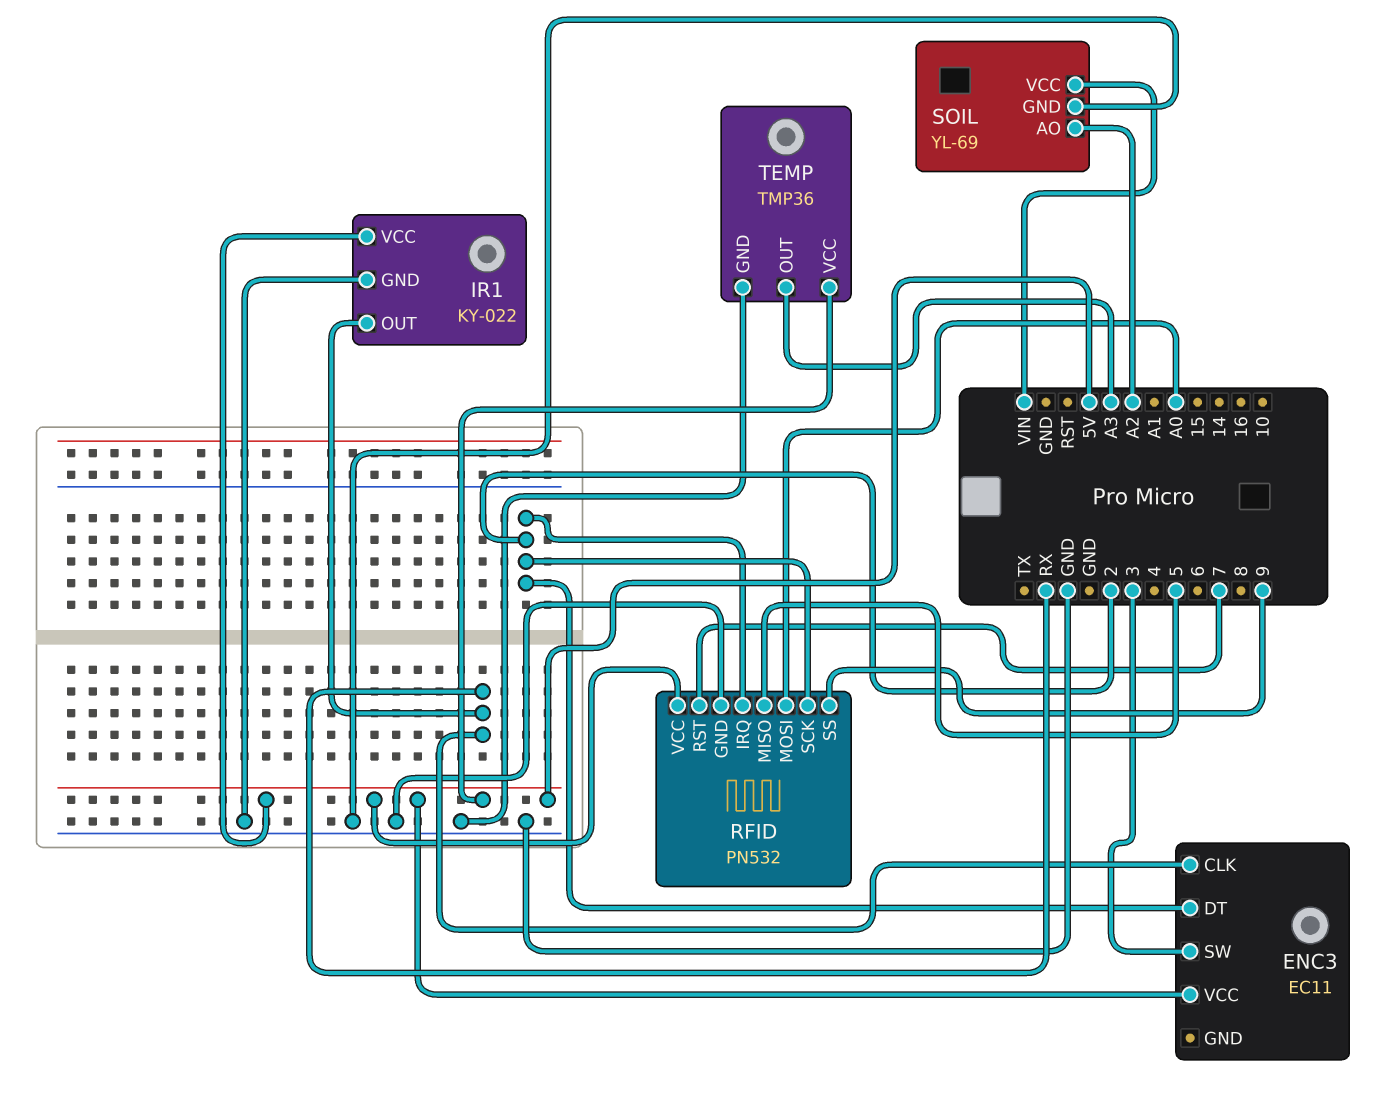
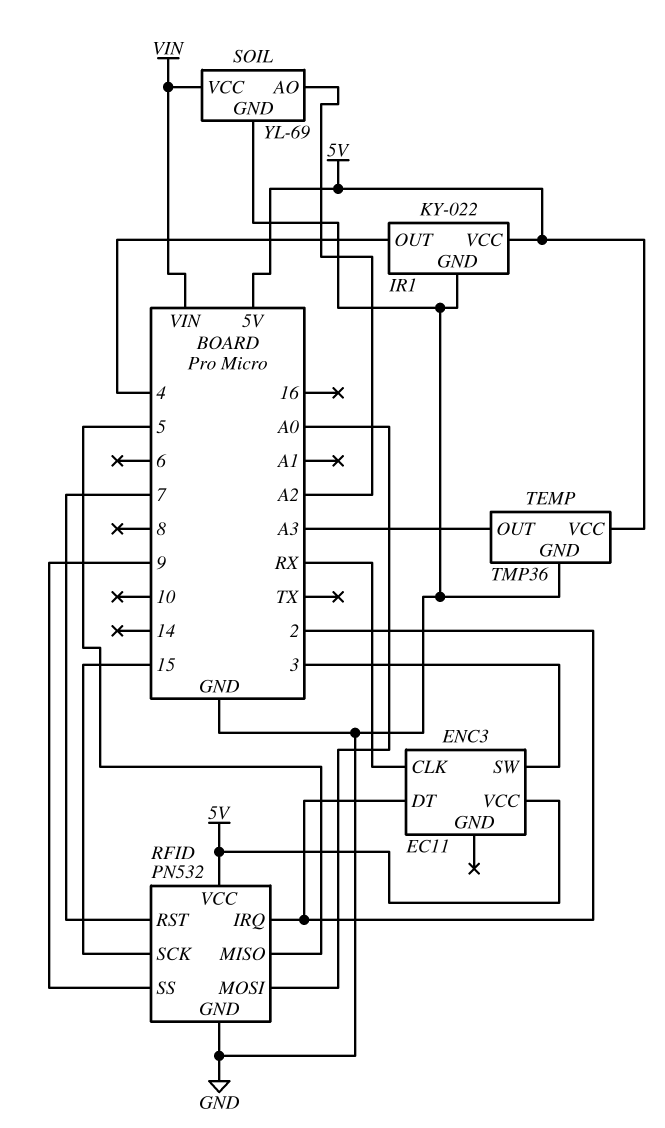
IR1 pin OUT: RX -> 4
RFID pin SCK: 2 -> 15

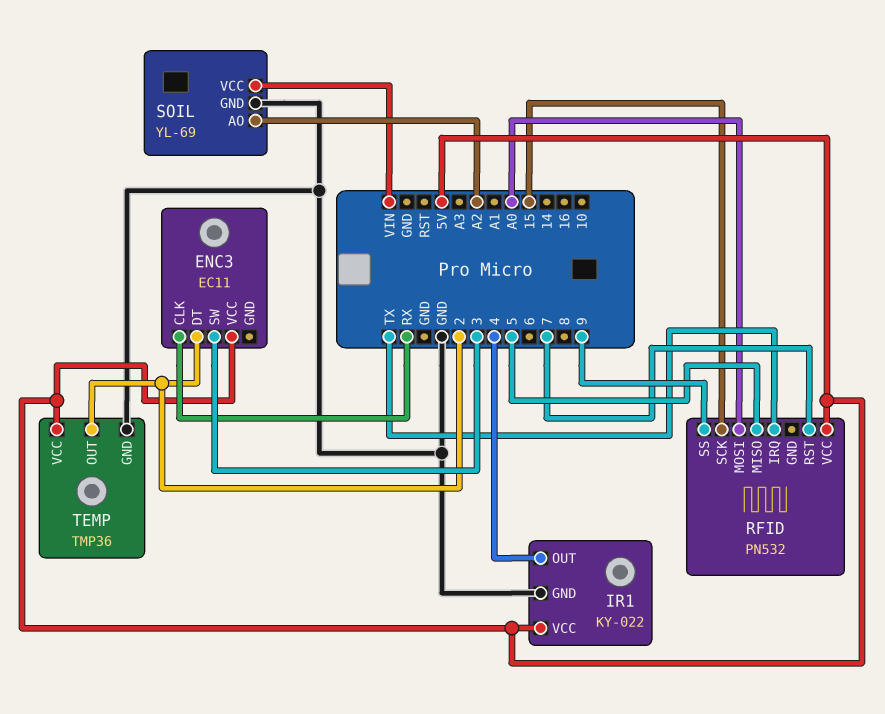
RFID pin GND: GND -> none
RFID pin IRQ: 2 -> TX
TEMP pin OUT: A3 -> 2

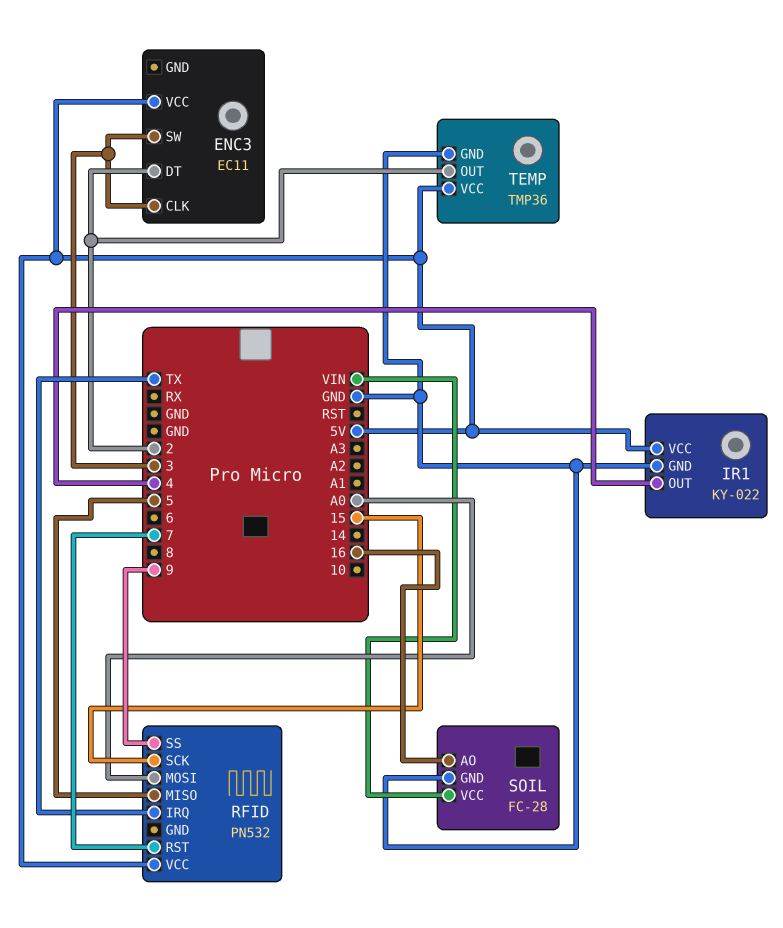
ENC3 pin CLK: RX -> 3
SOIL: YL-69 -> FC-28
SOIL pin AO: A2 -> 16

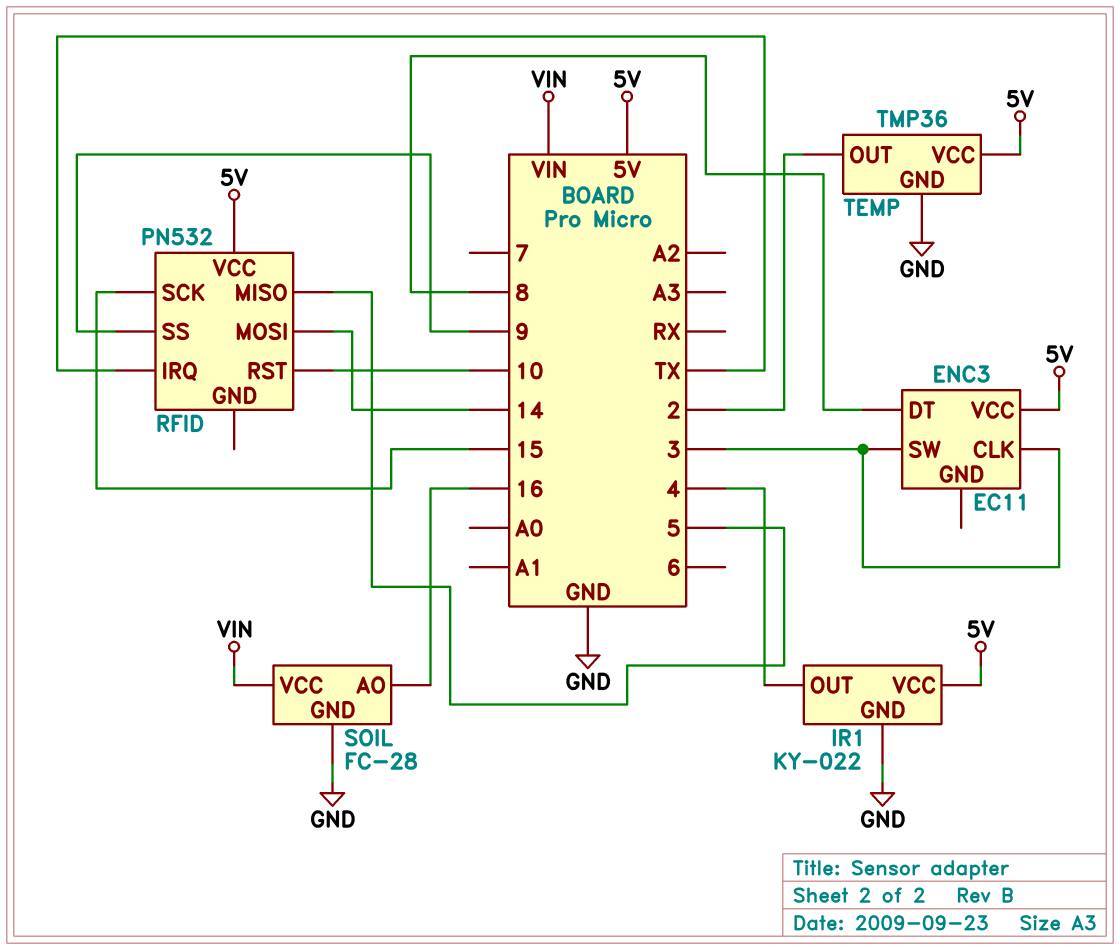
ENC3 pin DT: 2 -> 8
RFID pin MOSI: A0 -> 14
RFID pin RST: 7 -> 10

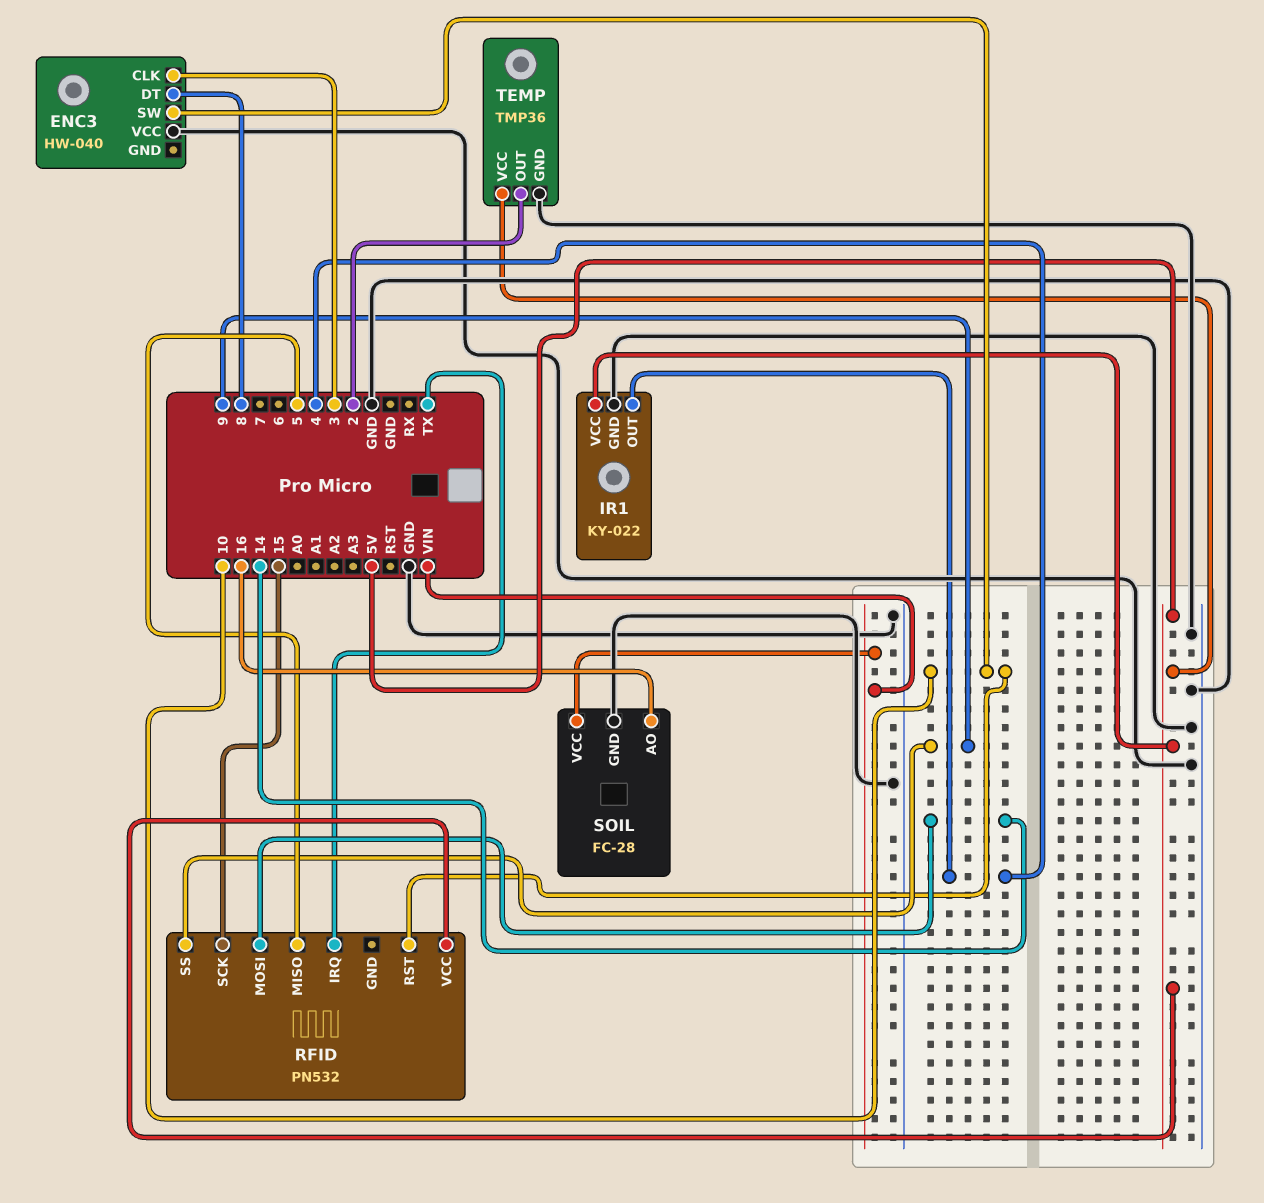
ENC3: EC11 -> HW-040
ENC3 pin SW: 3 -> 10
ENC3 pin VCC: 5V -> GND

